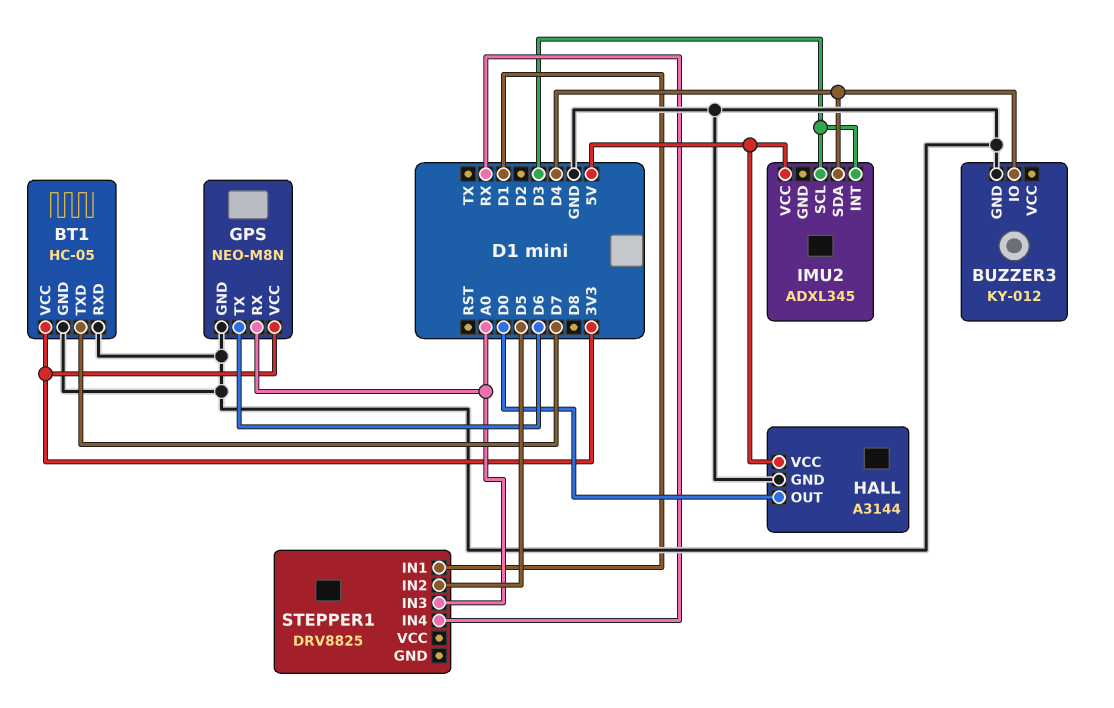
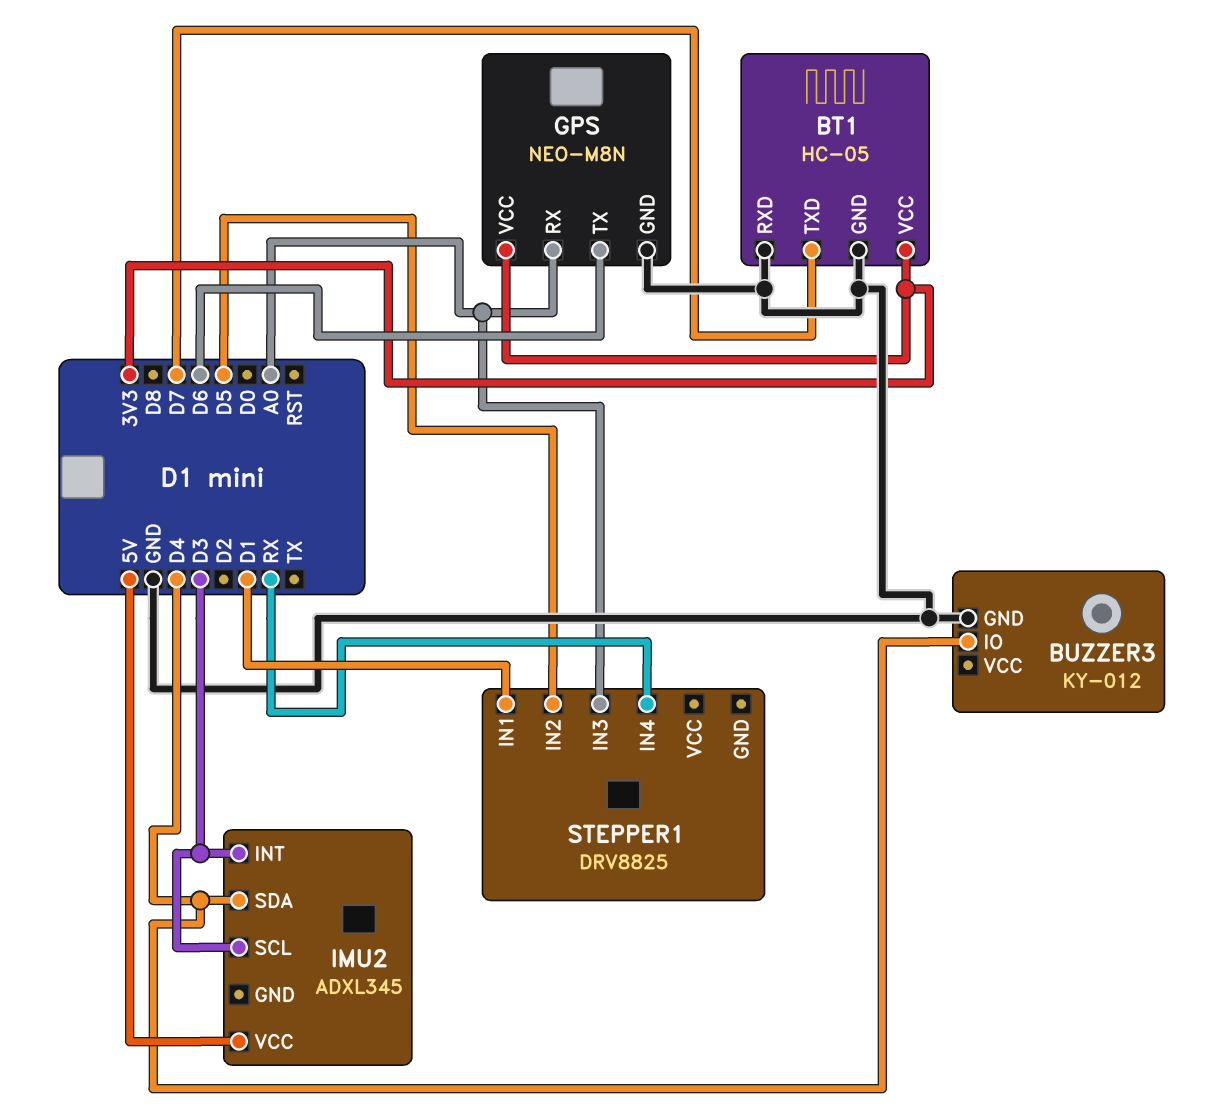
HALL: A3144 -> none
HALL pin GND: GND -> none
HALL pin OUT: D0 -> none
HALL pin VCC: 5V -> none

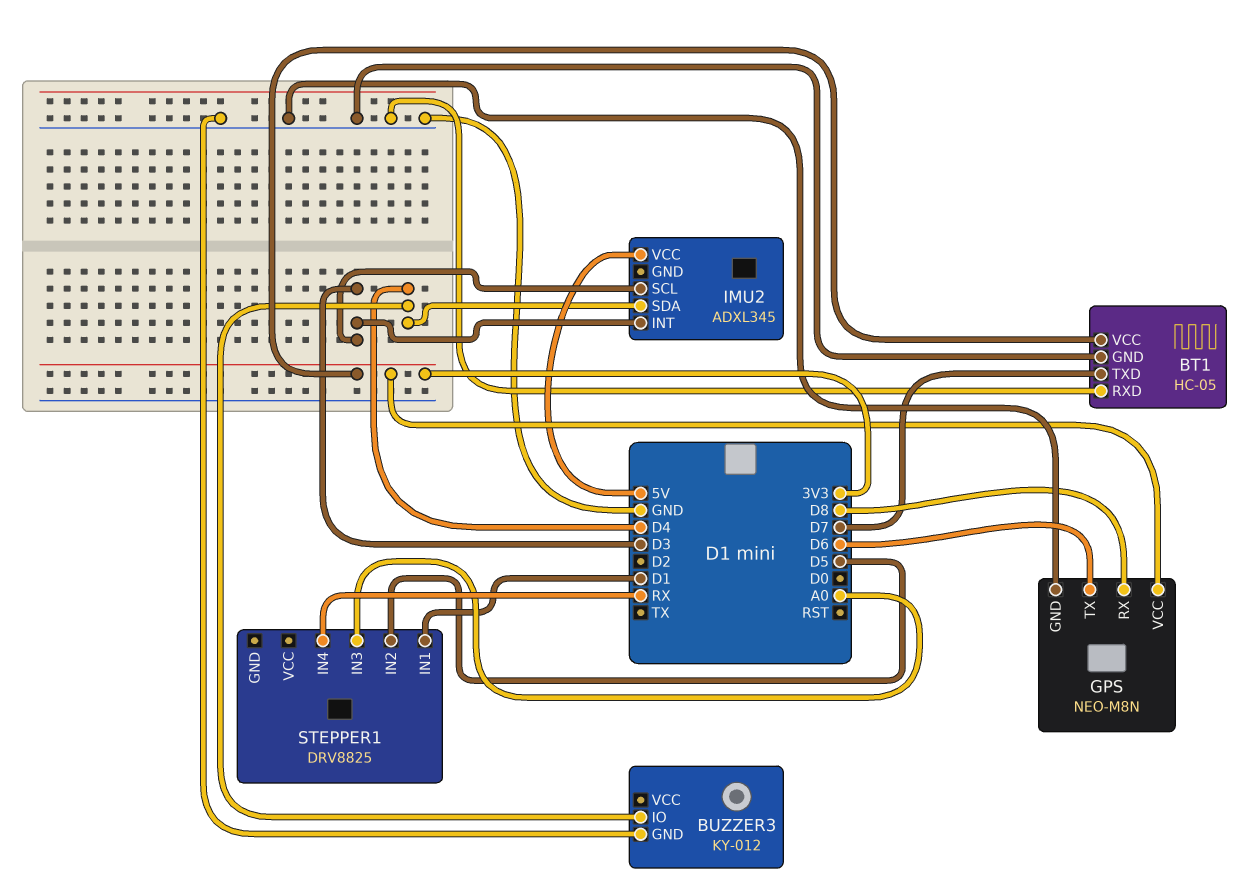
GPS pin RX: A0 -> D8

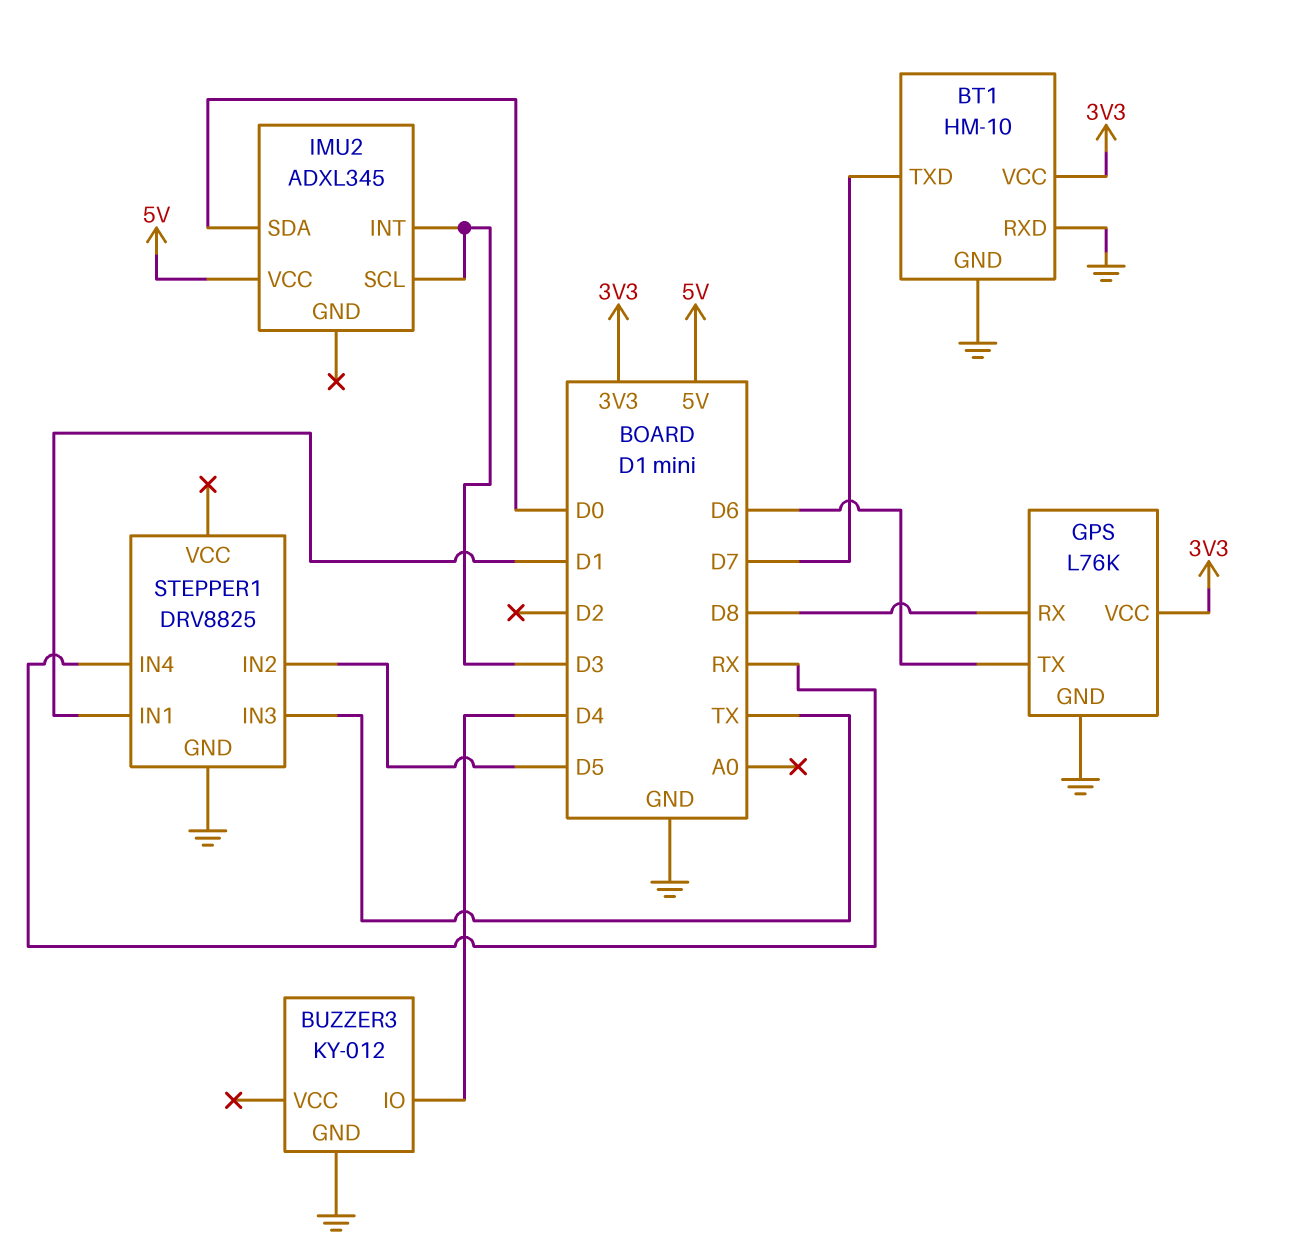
BT1: HC-05 -> HM-10
GPS: NEO-M8N -> L76K
IMU2 pin SDA: D4 -> D0
STEPPER1 pin GND: none -> GND
STEPPER1 pin IN3: A0 -> TX

